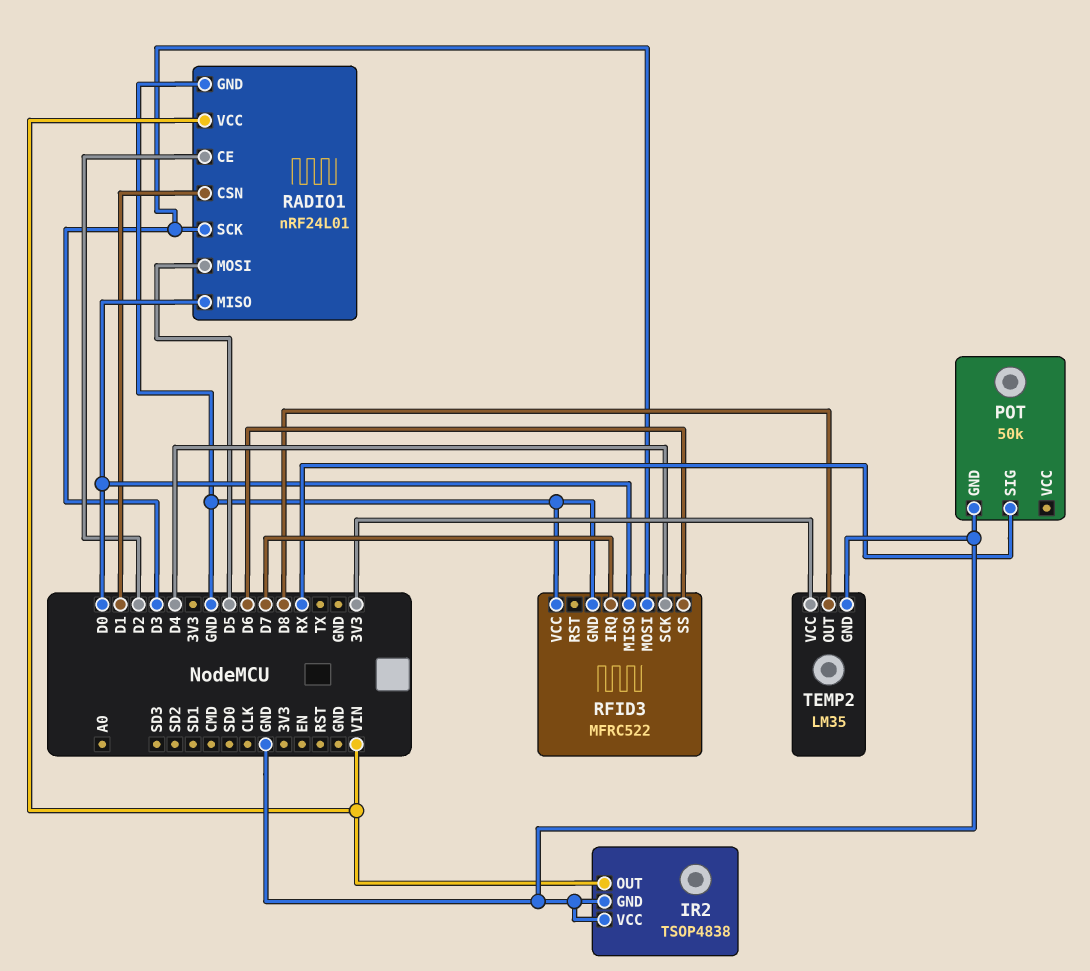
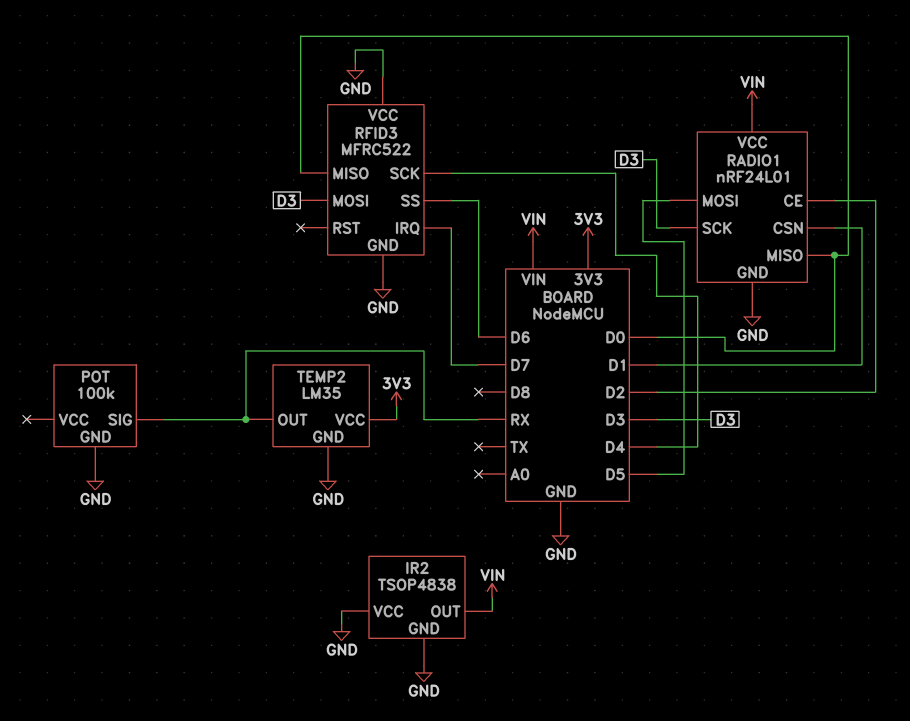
POT: 50k -> 100k
TEMP2 pin OUT: D8 -> RX

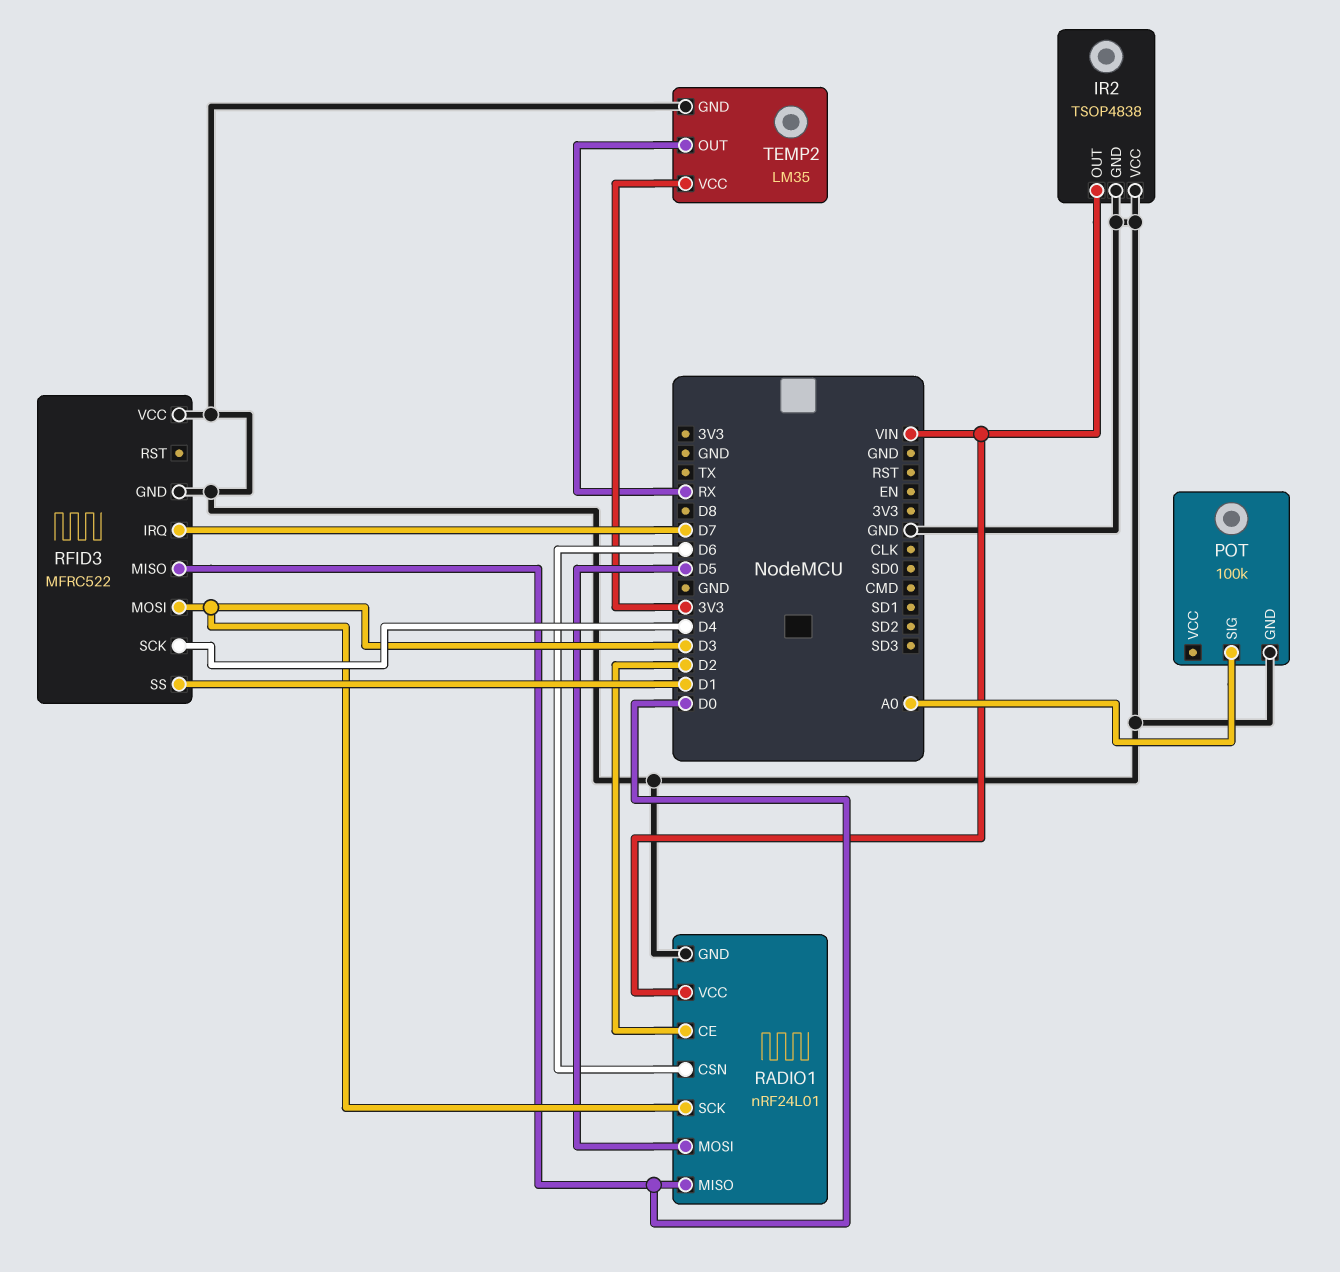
POT pin SIG: RX -> A0
RADIO1 pin CSN: D1 -> D6
RFID3 pin SS: D6 -> D1

